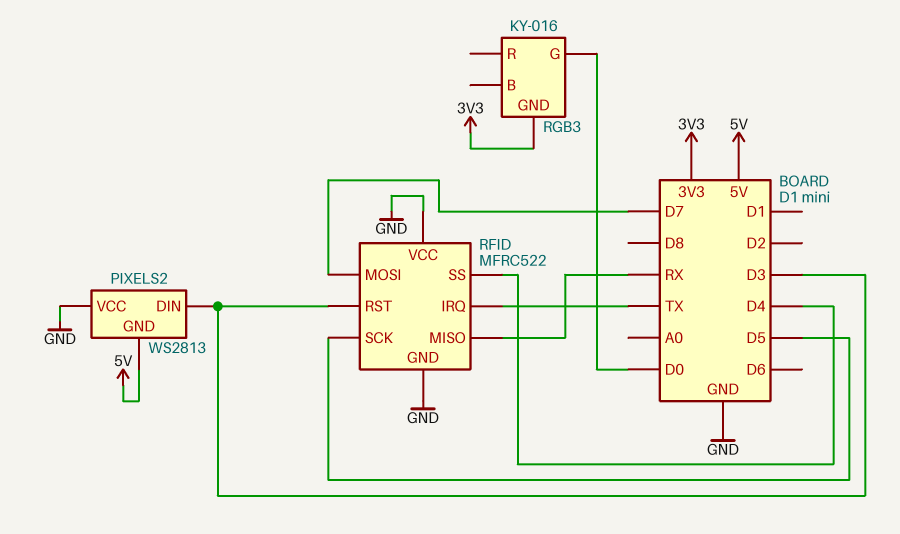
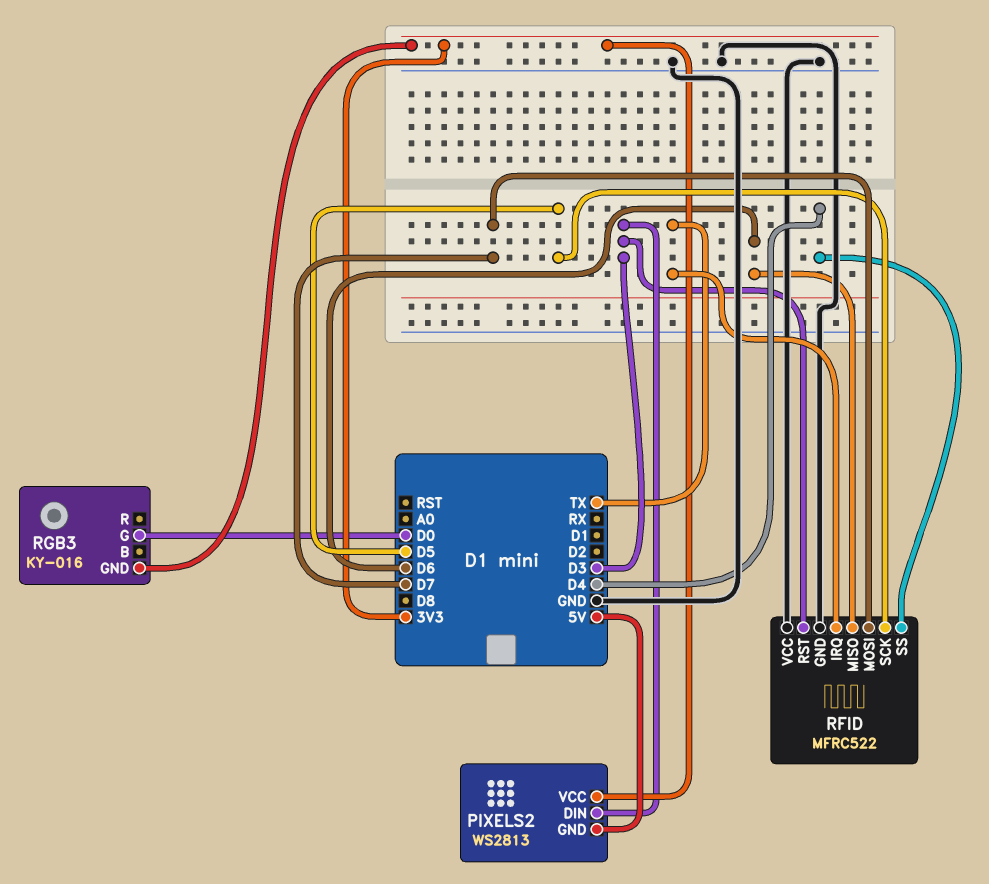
PIXELS2 pin VCC: GND -> 3V3
RFID pin MISO: RX -> D6

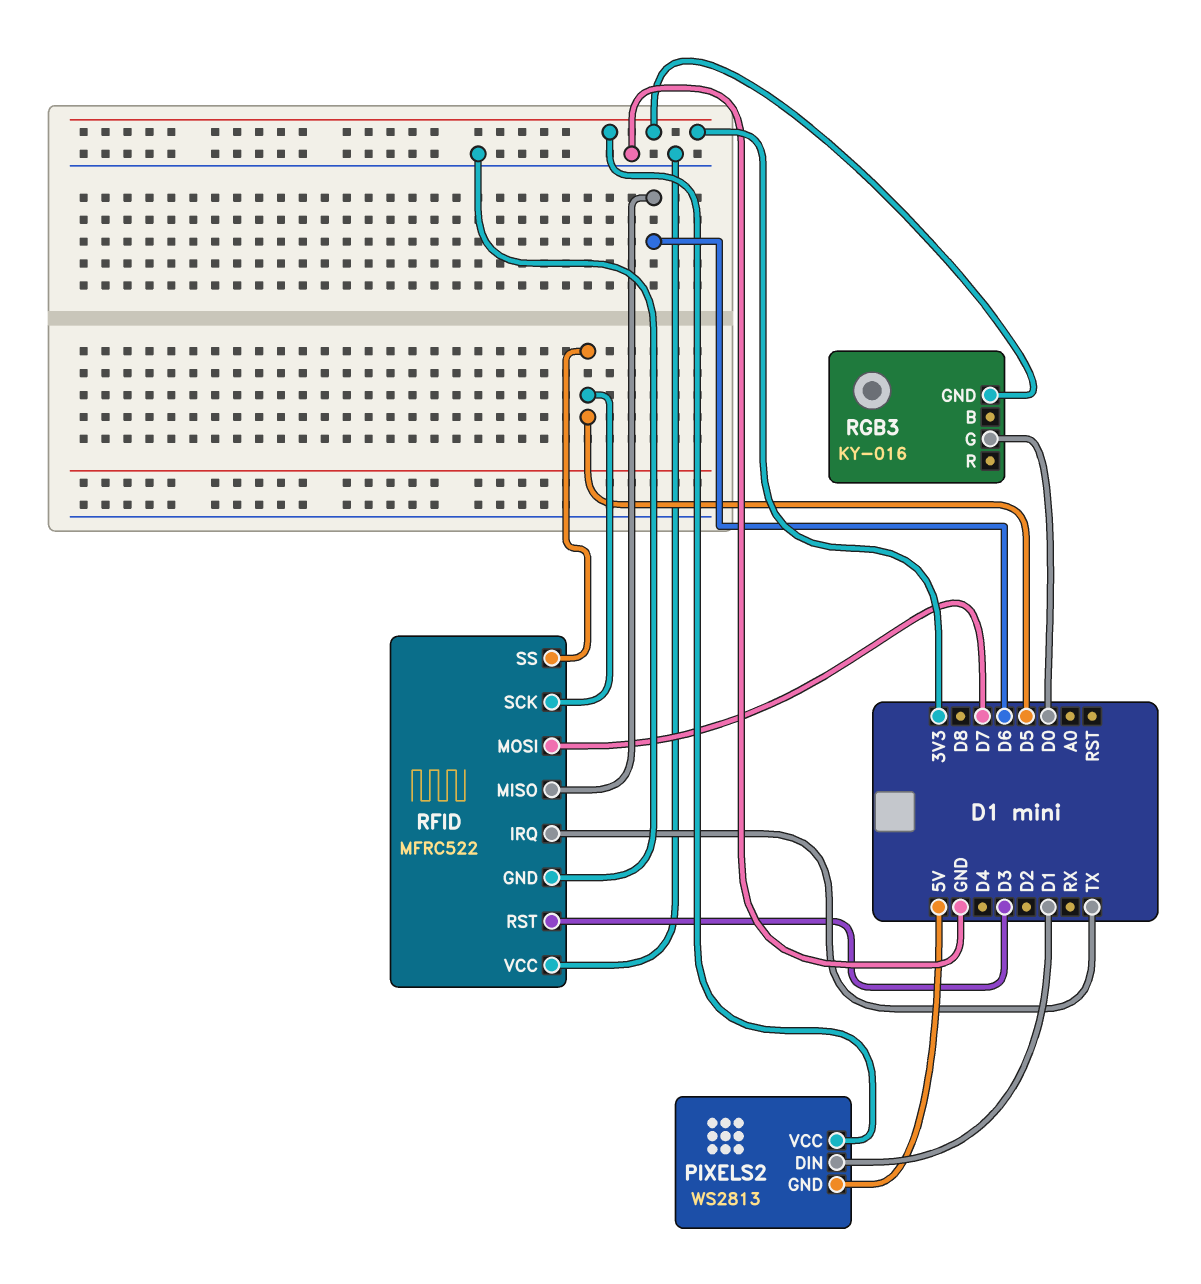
PIXELS2 pin DIN: D3 -> D1
RFID pin SS: D4 -> D5

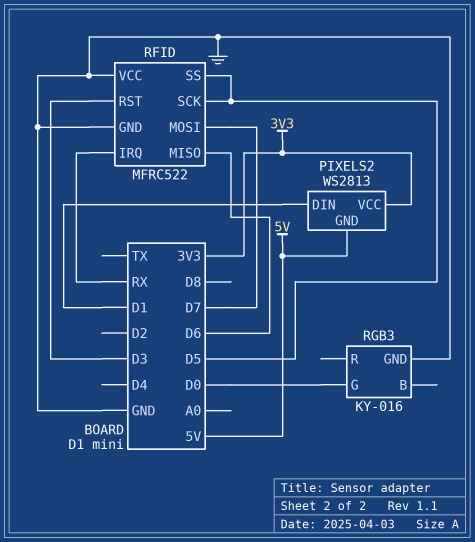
RFID pin IRQ: TX -> RX
RGB3 pin GND: 3V3 -> GND

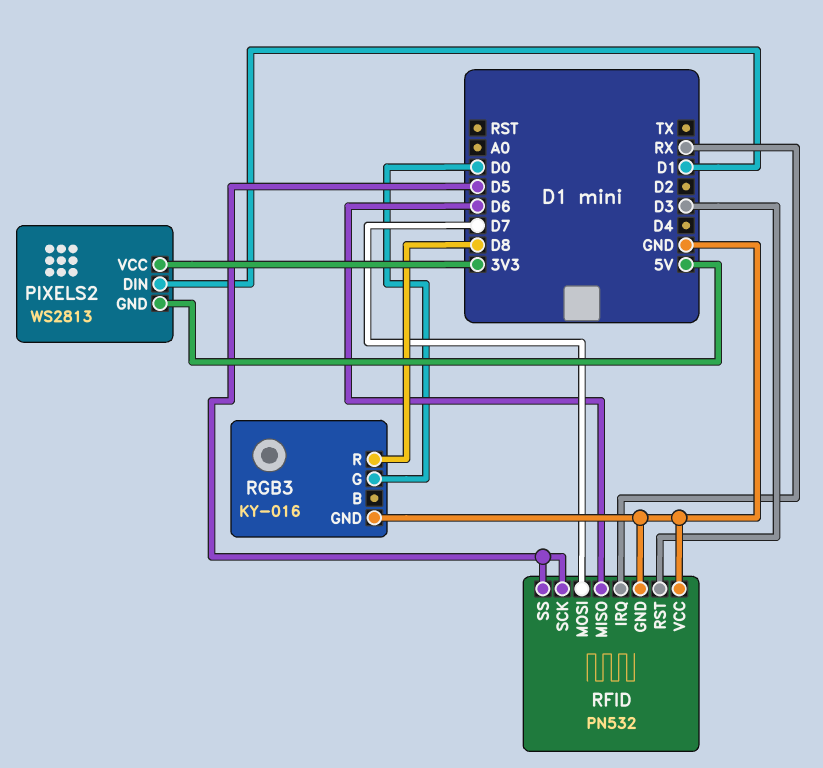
RFID: MFRC522 -> PN532
RGB3 pin R: none -> D8

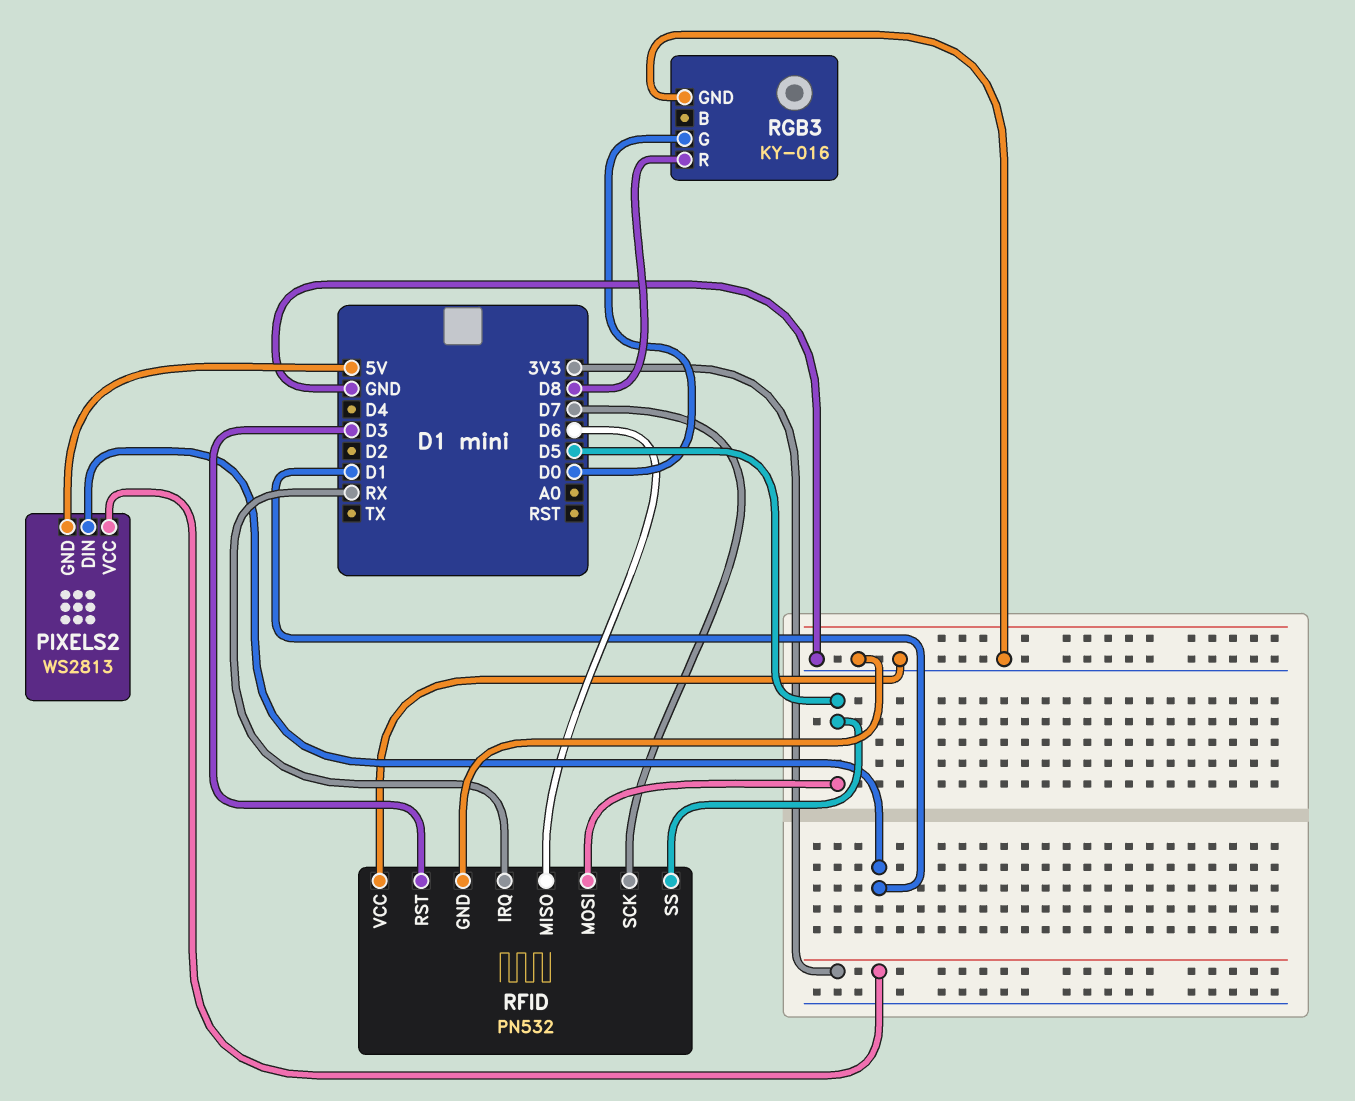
RFID pin MOSI: D7 -> D5
RFID pin SCK: D5 -> D7

